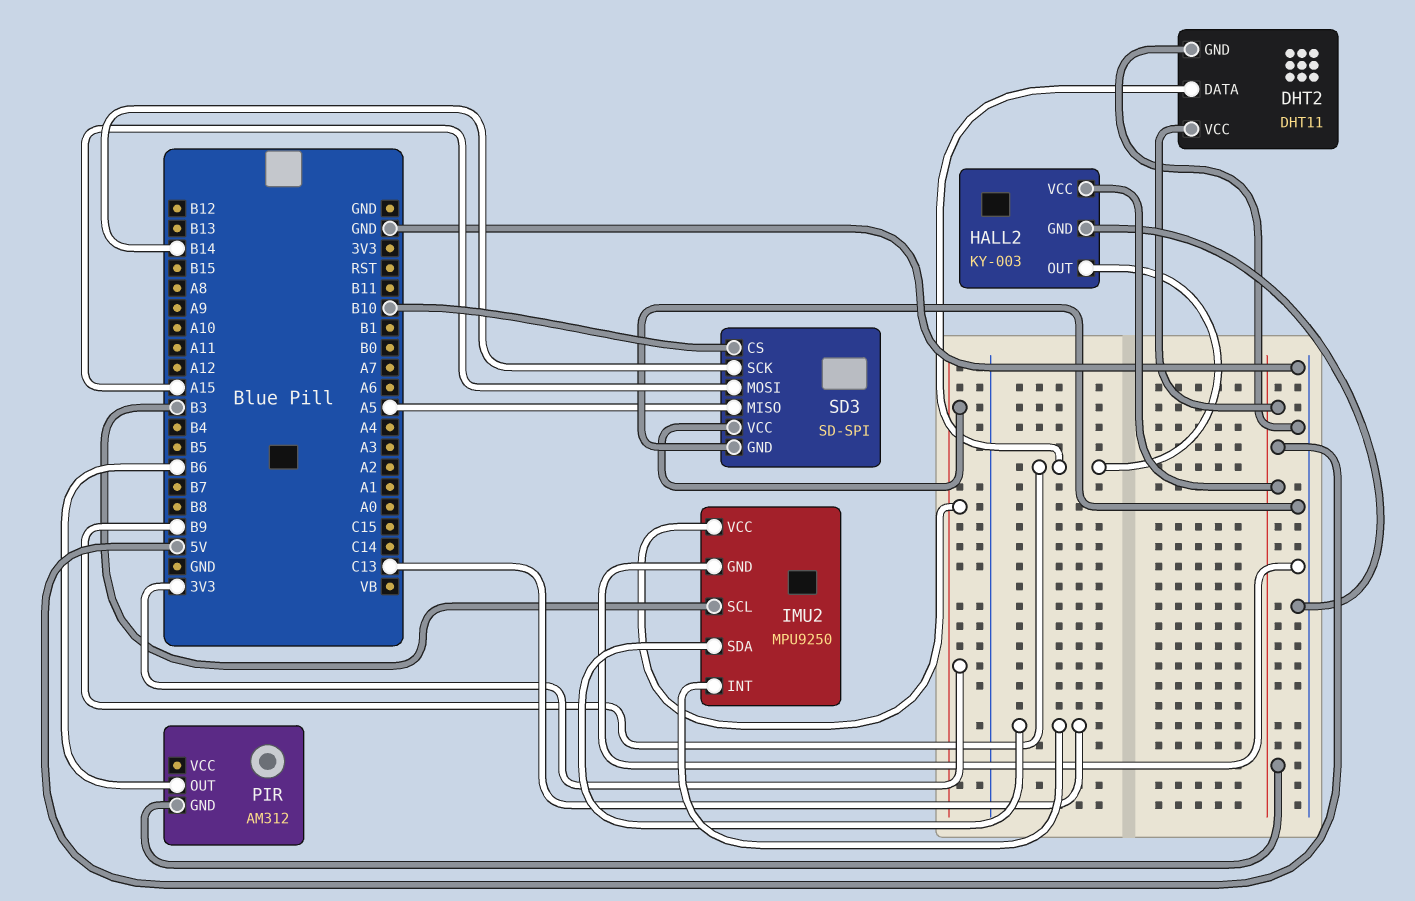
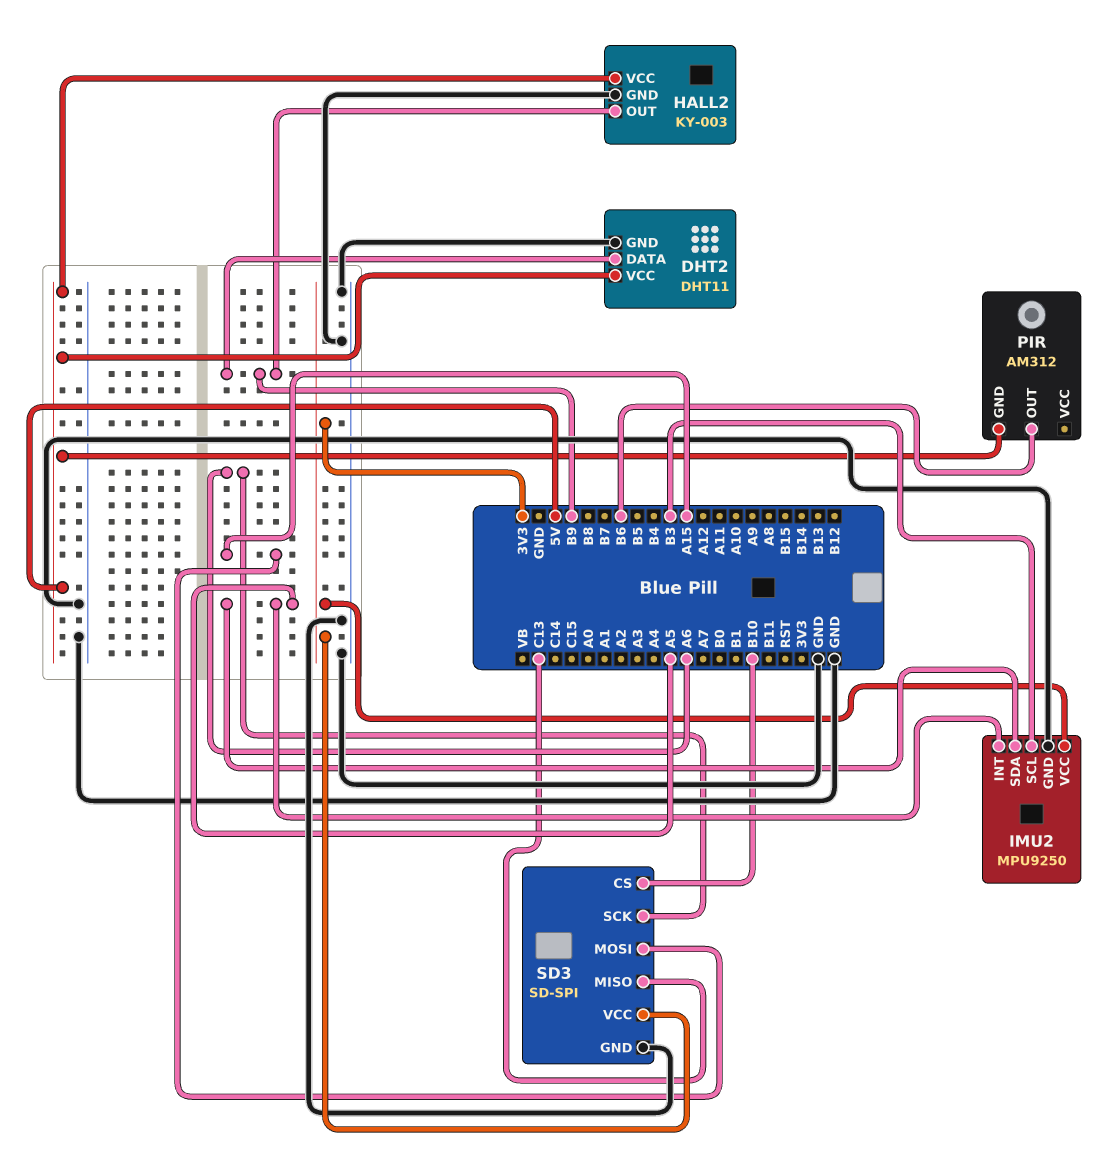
IMU2 pin INT: C13 -> A5
IMU2 pin SDA: C13 -> A5
SD3 pin MISO: A5 -> C13
SD3 pin SCK: B14 -> A6

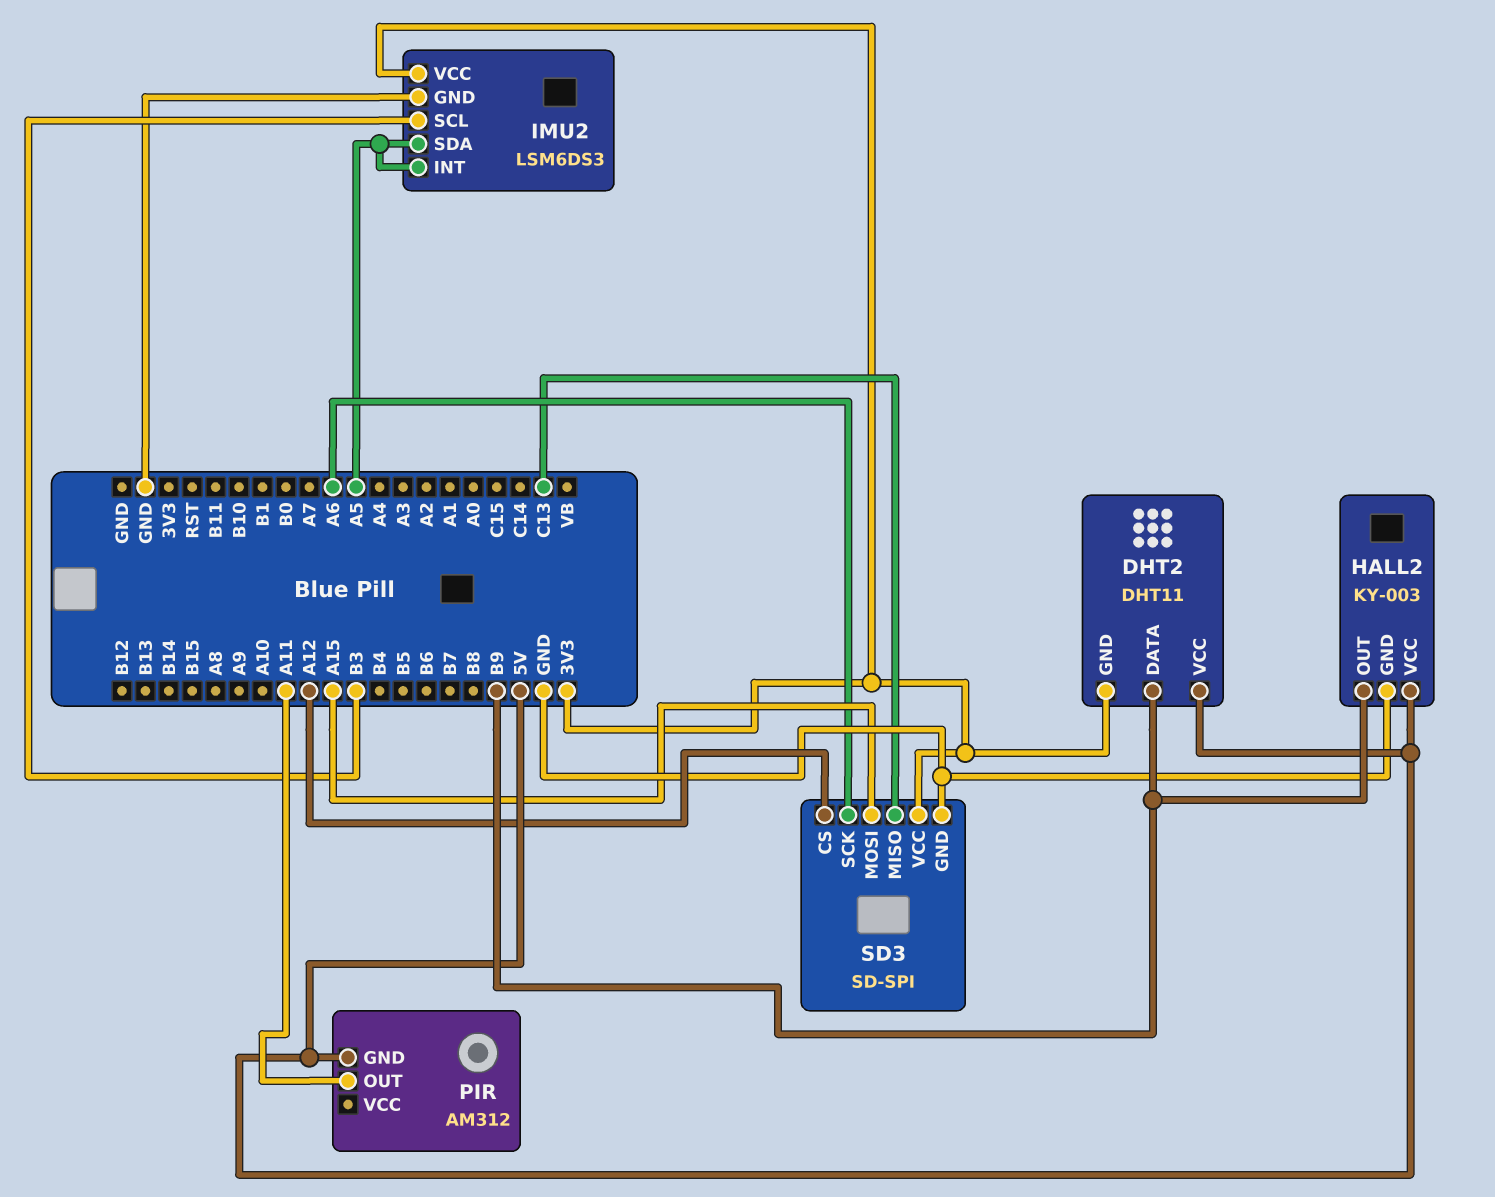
DHT2 pin GND: GND -> 3V3
IMU2: MPU9250 -> LSM6DS3
PIR pin OUT: B6 -> A11
SD3 pin CS: B10 -> A12

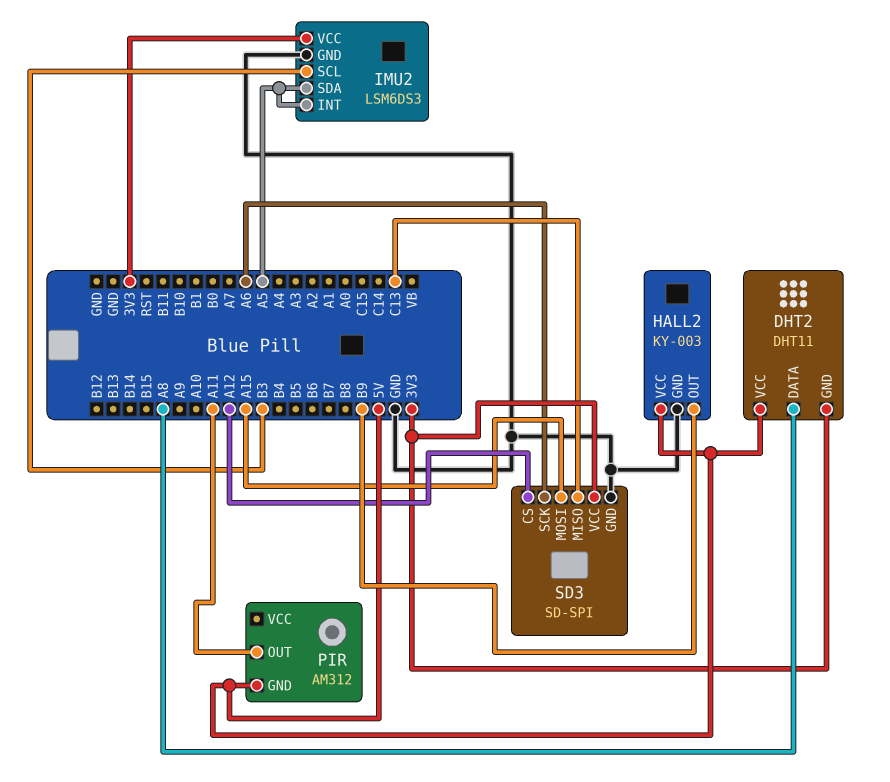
DHT2 pin DATA: B9 -> A8

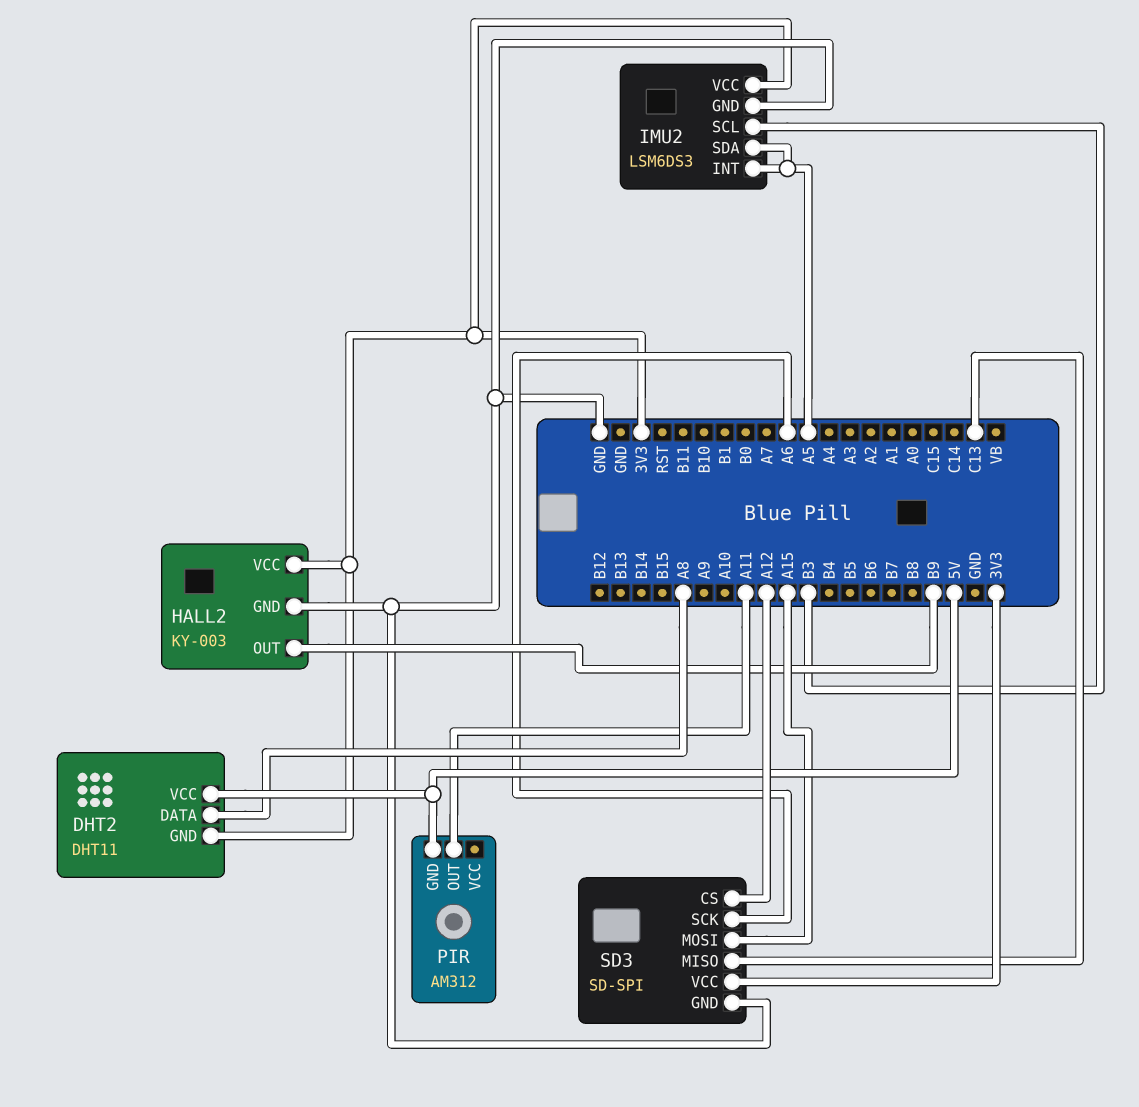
HALL2 pin VCC: 5V -> 3V3

